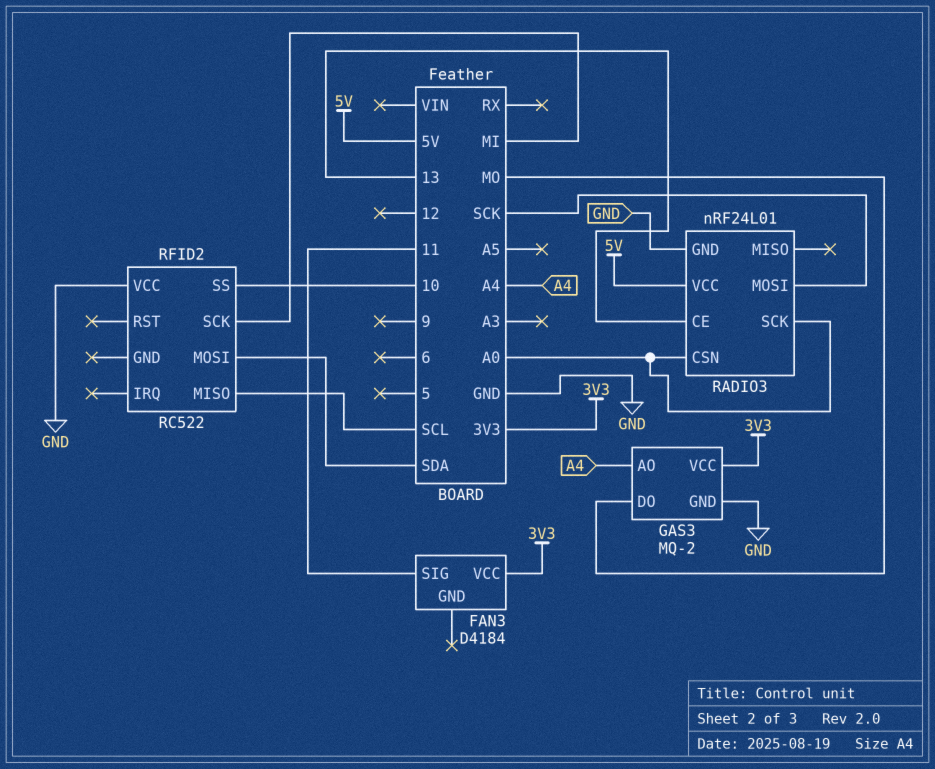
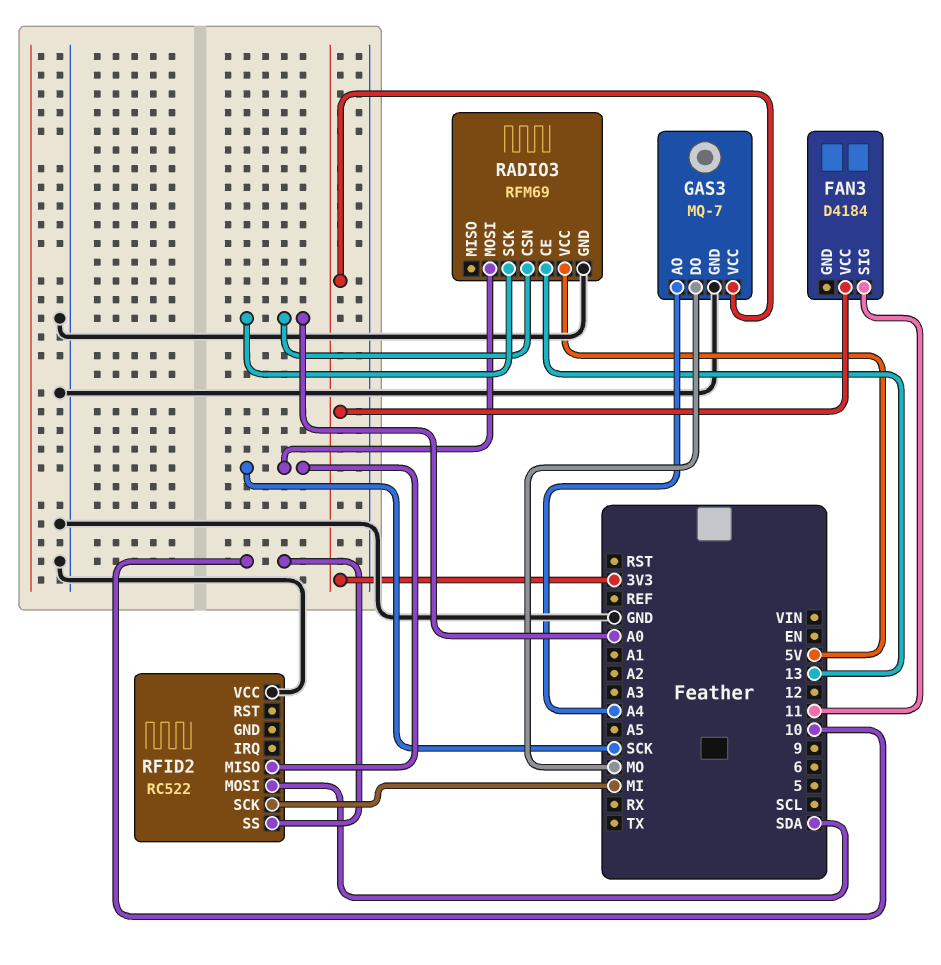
GAS3: MQ-2 -> MQ-7
RADIO3: nRF24L01 -> RFM69
RFID2 pin MISO: SCL -> SCK

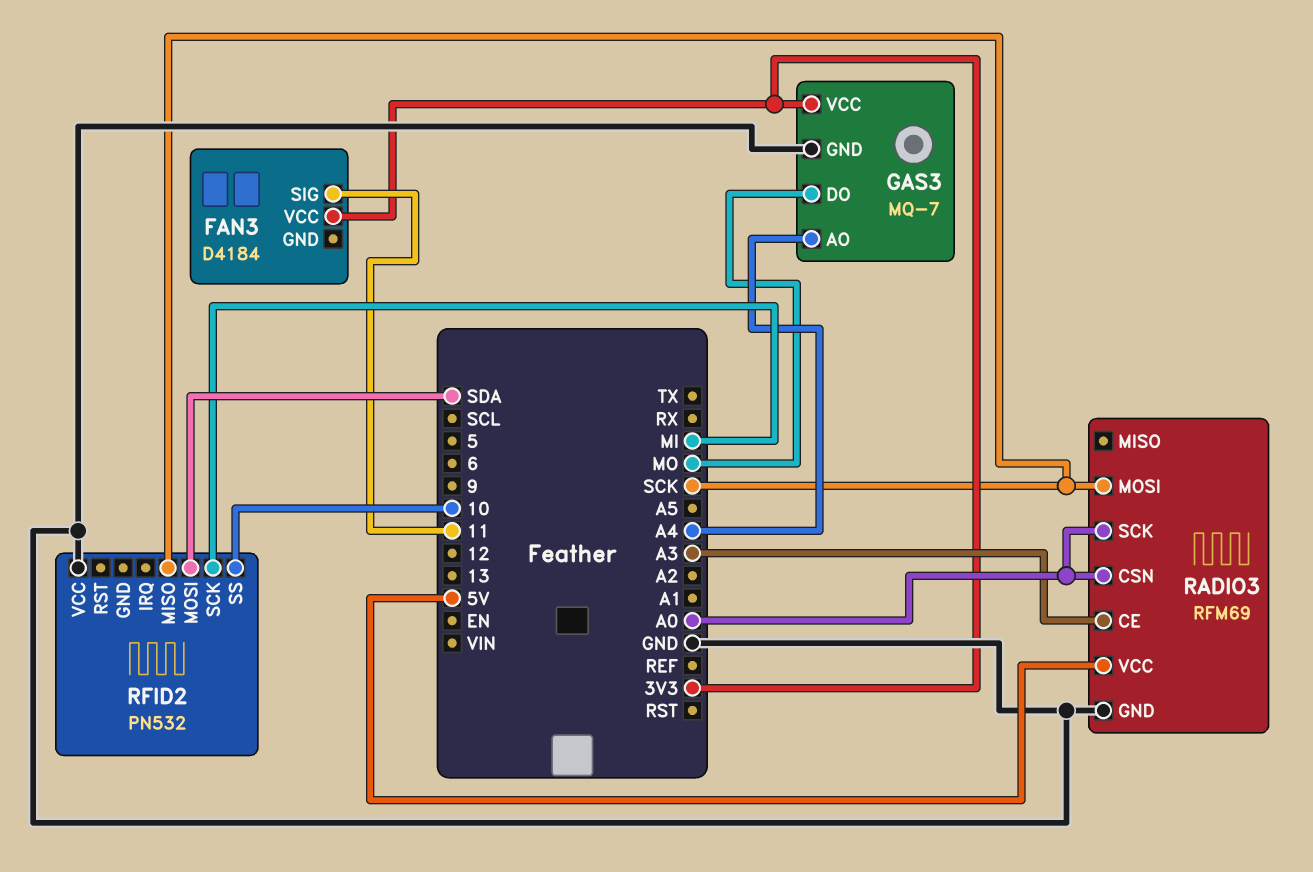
RADIO3 pin CE: 13 -> A3
RFID2: RC522 -> PN532

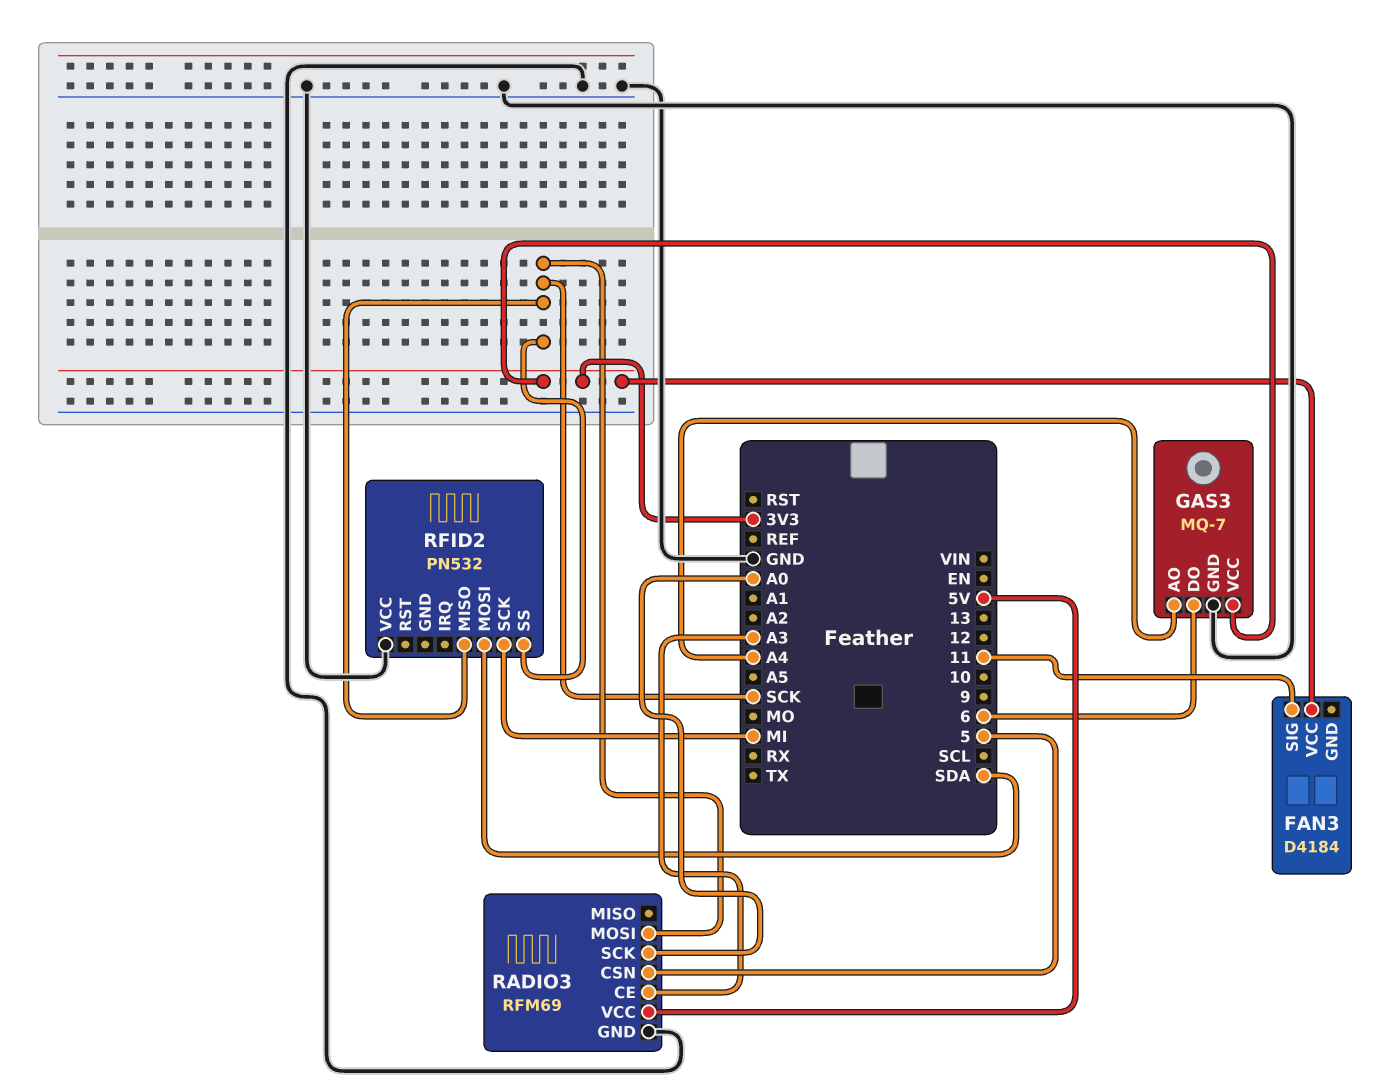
GAS3 pin DO: MO -> 6
RADIO3 pin CSN: A0 -> 5
RFID2 pin SS: 10 -> SCK

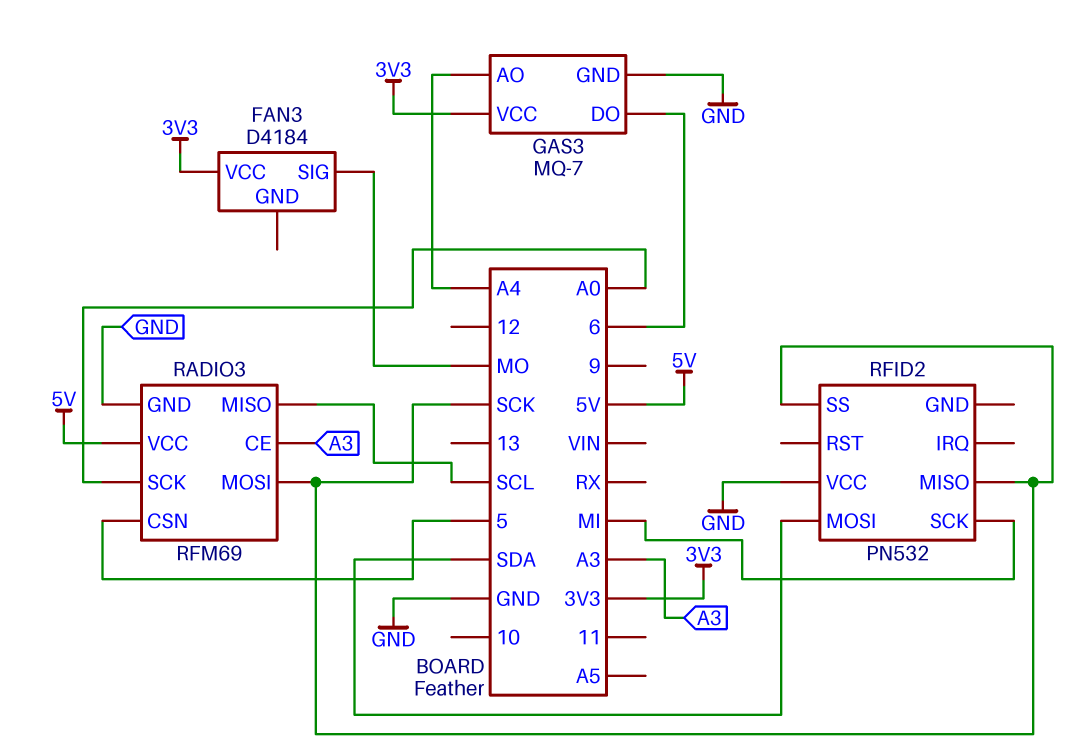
FAN3 pin SIG: 11 -> MO
RADIO3 pin MISO: none -> SCL

